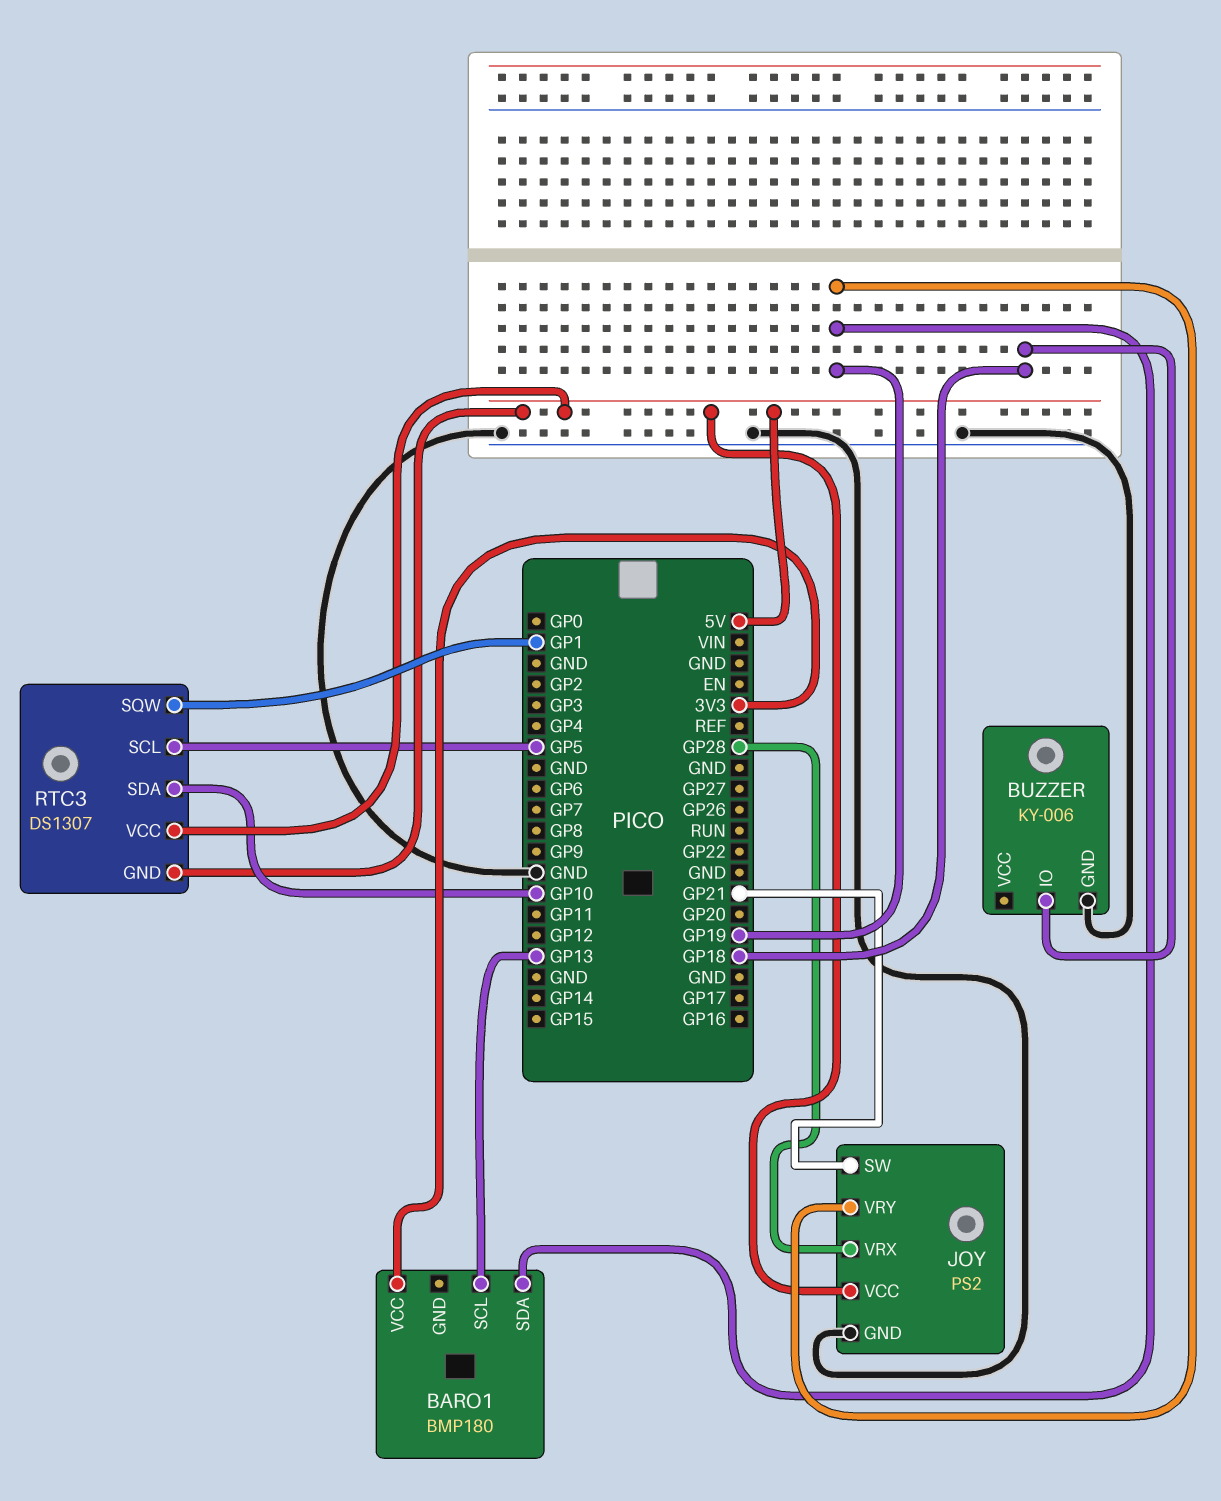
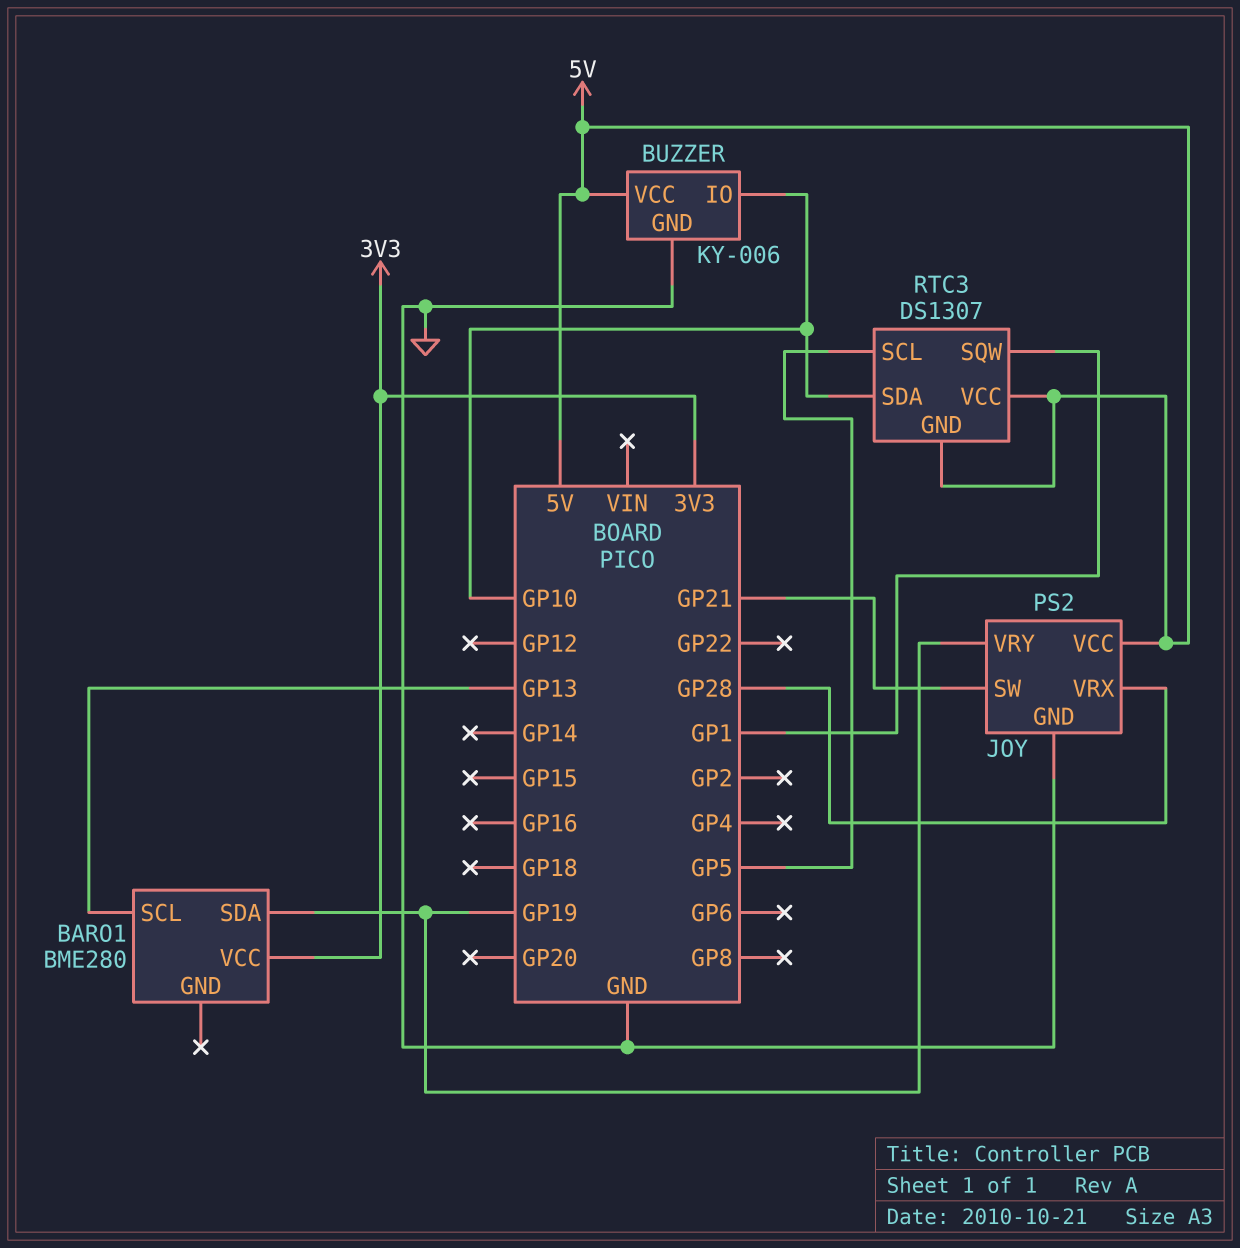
BARO1: BMP180 -> BME280
BUZZER pin IO: GP18 -> GP10
BUZZER pin VCC: none -> 5V

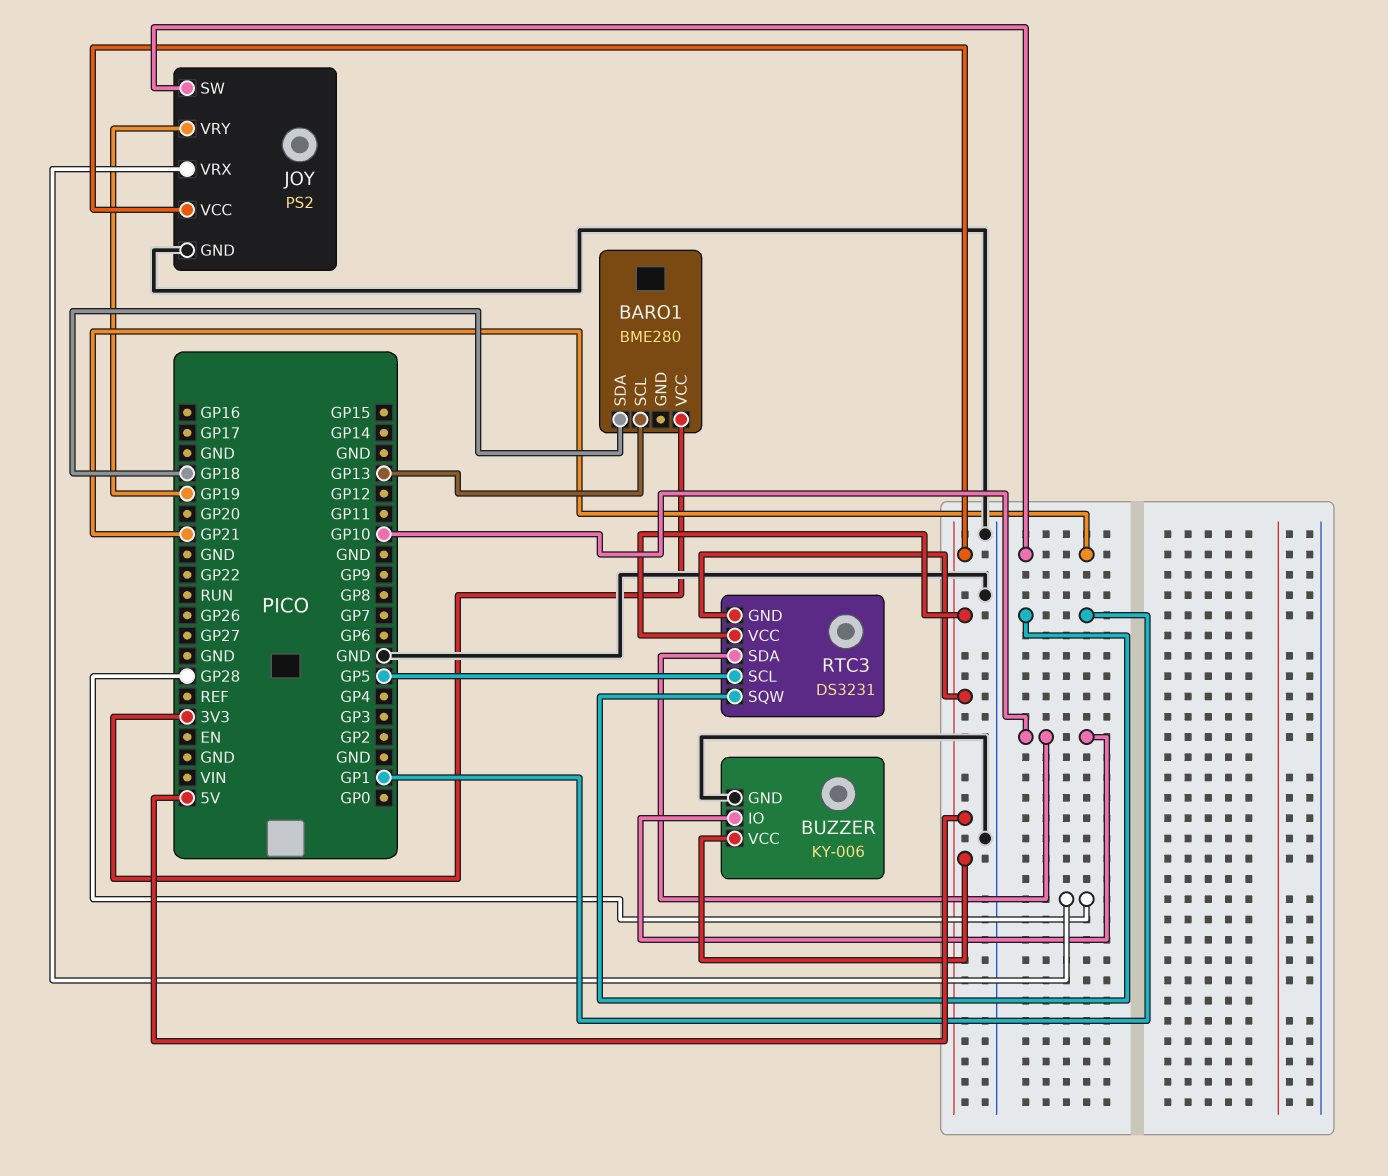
BARO1 pin SDA: GP19 -> GP18
RTC3: DS1307 -> DS3231

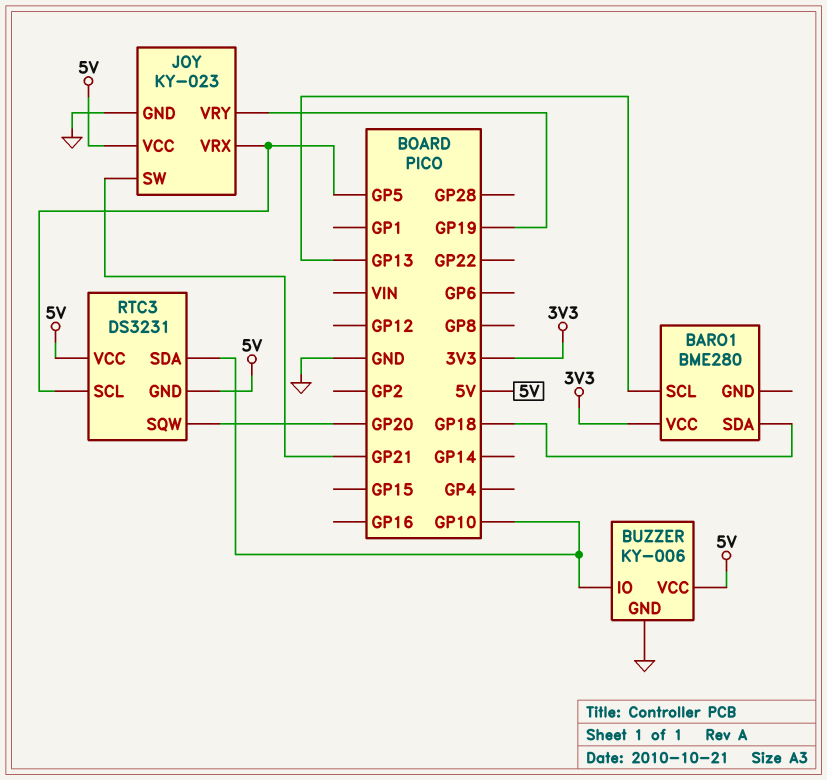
JOY: PS2 -> KY-023
JOY pin VRX: GP28 -> GP5
RTC3 pin SQW: GP1 -> GP20

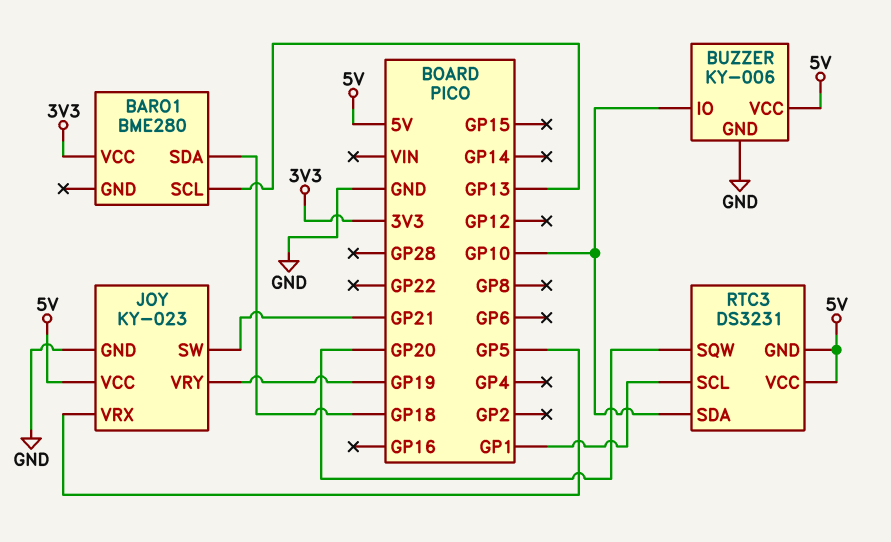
RTC3 pin SCL: GP5 -> GP1

